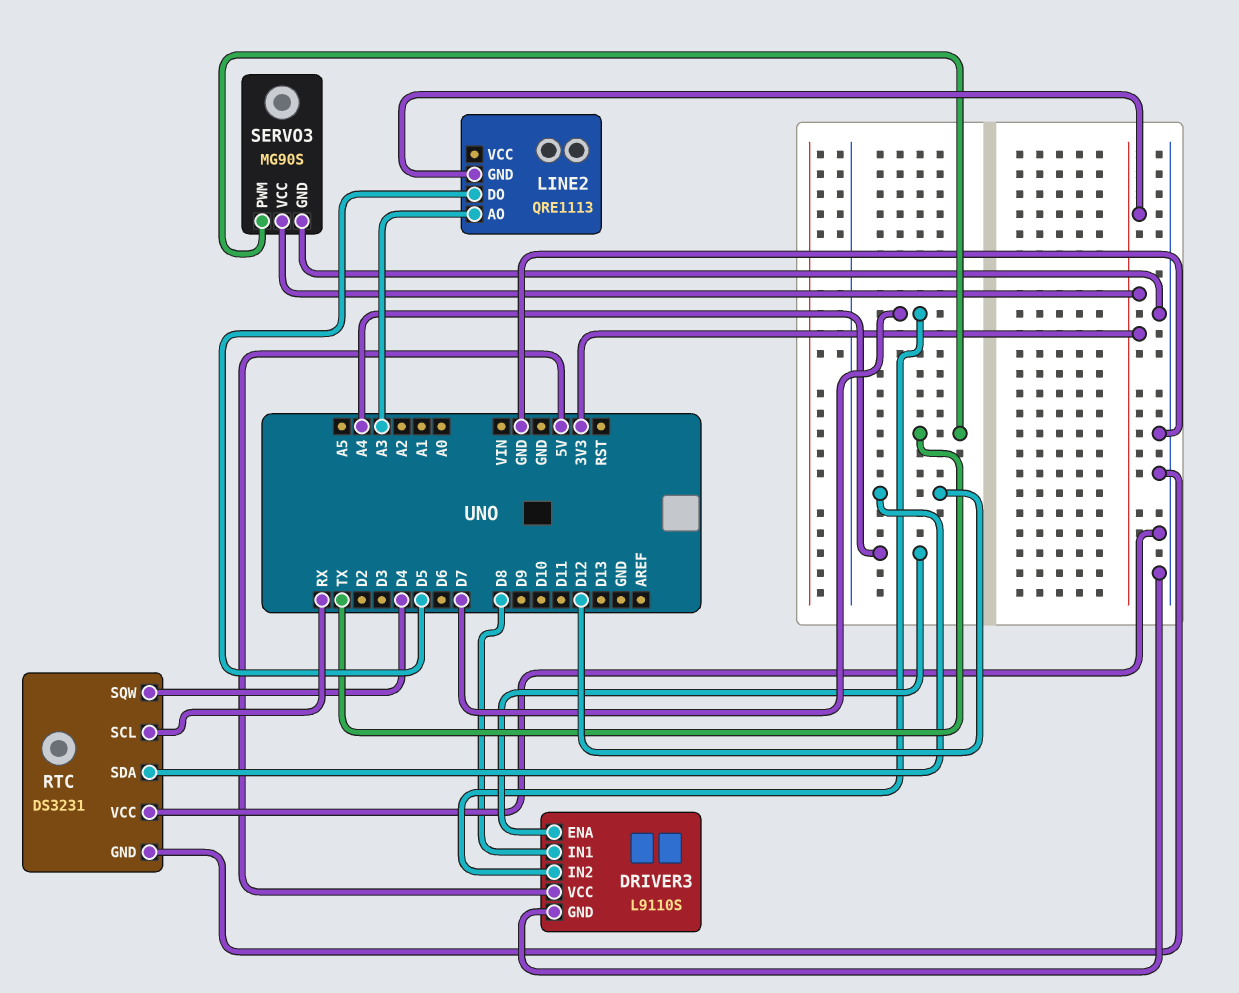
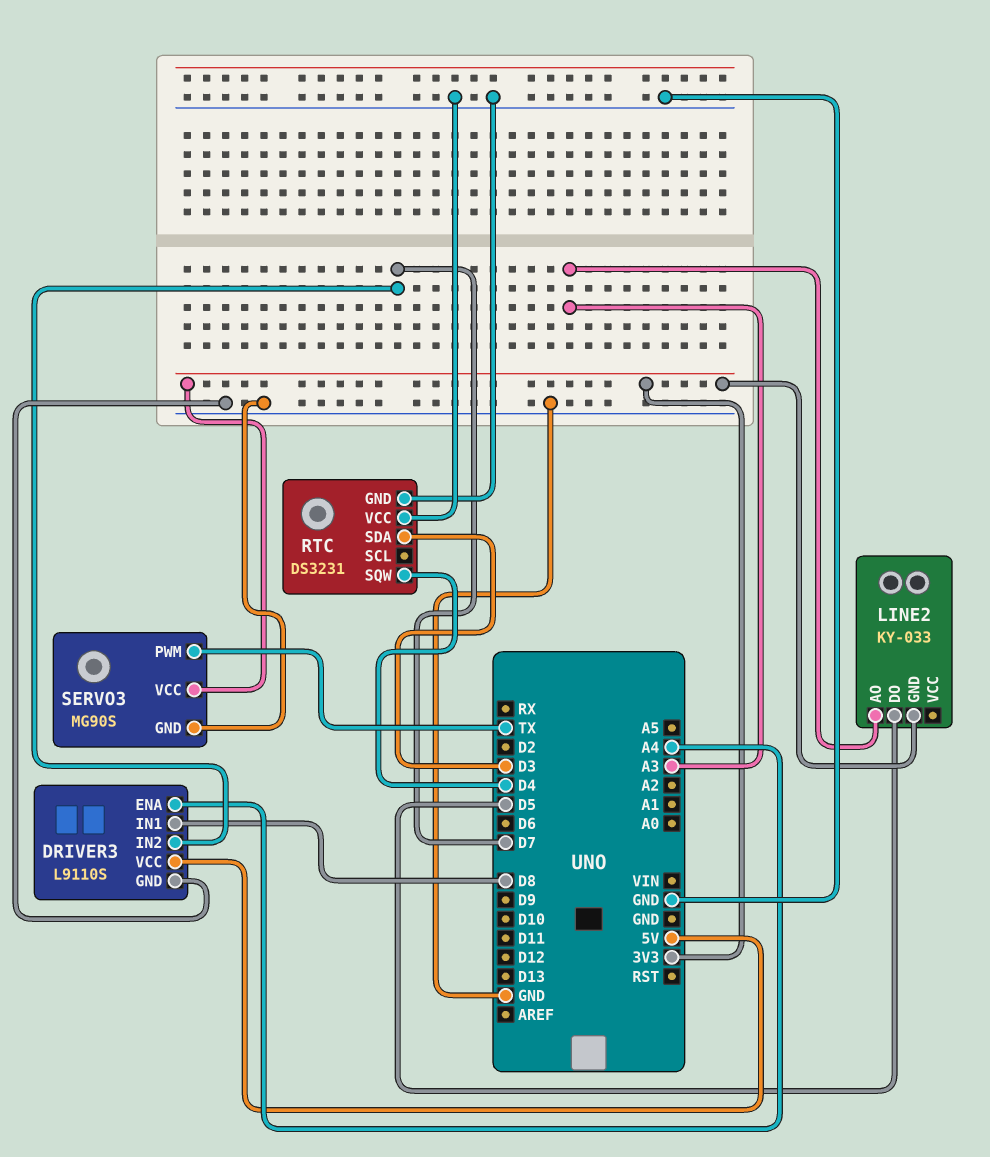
LINE2: QRE1113 -> KY-033
RTC pin SCL: RX -> none
RTC pin SDA: D12 -> D3

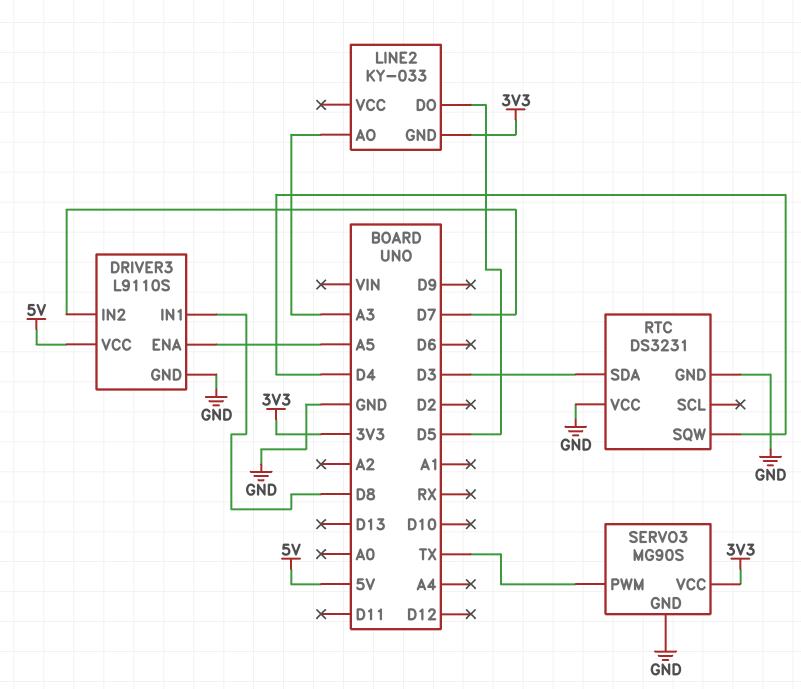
DRIVER3 pin ENA: A4 -> A5

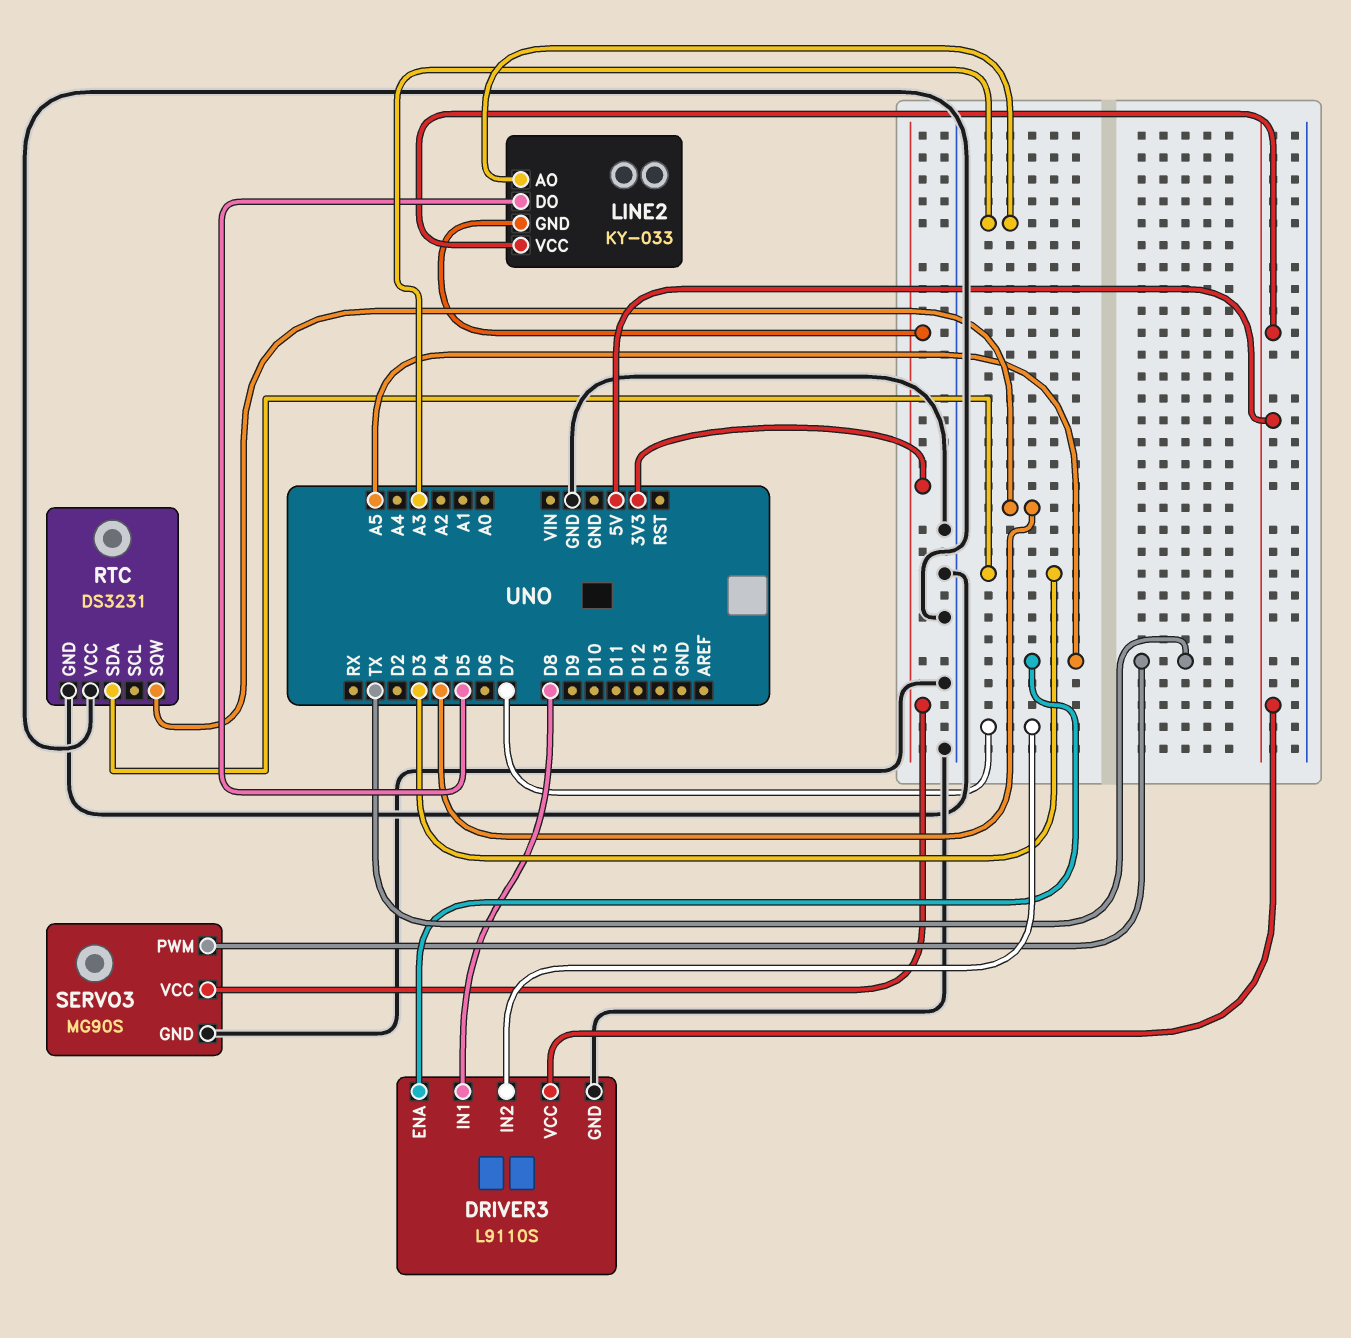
LINE2 pin VCC: none -> 5V

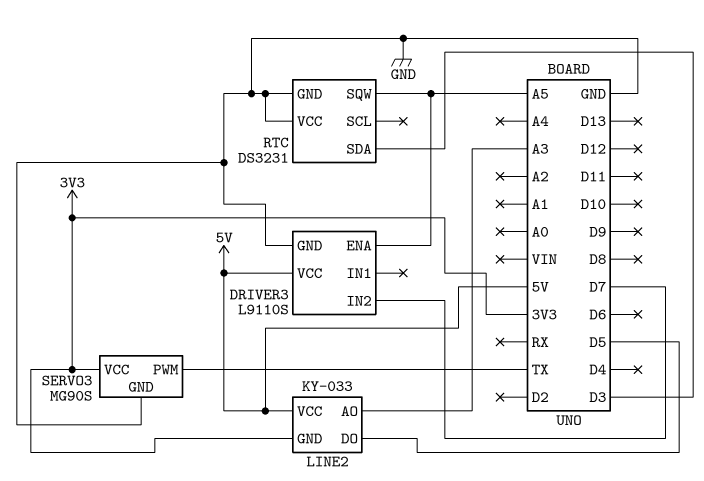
DRIVER3 pin IN1: D8 -> none
RTC pin SQW: D4 -> A5

